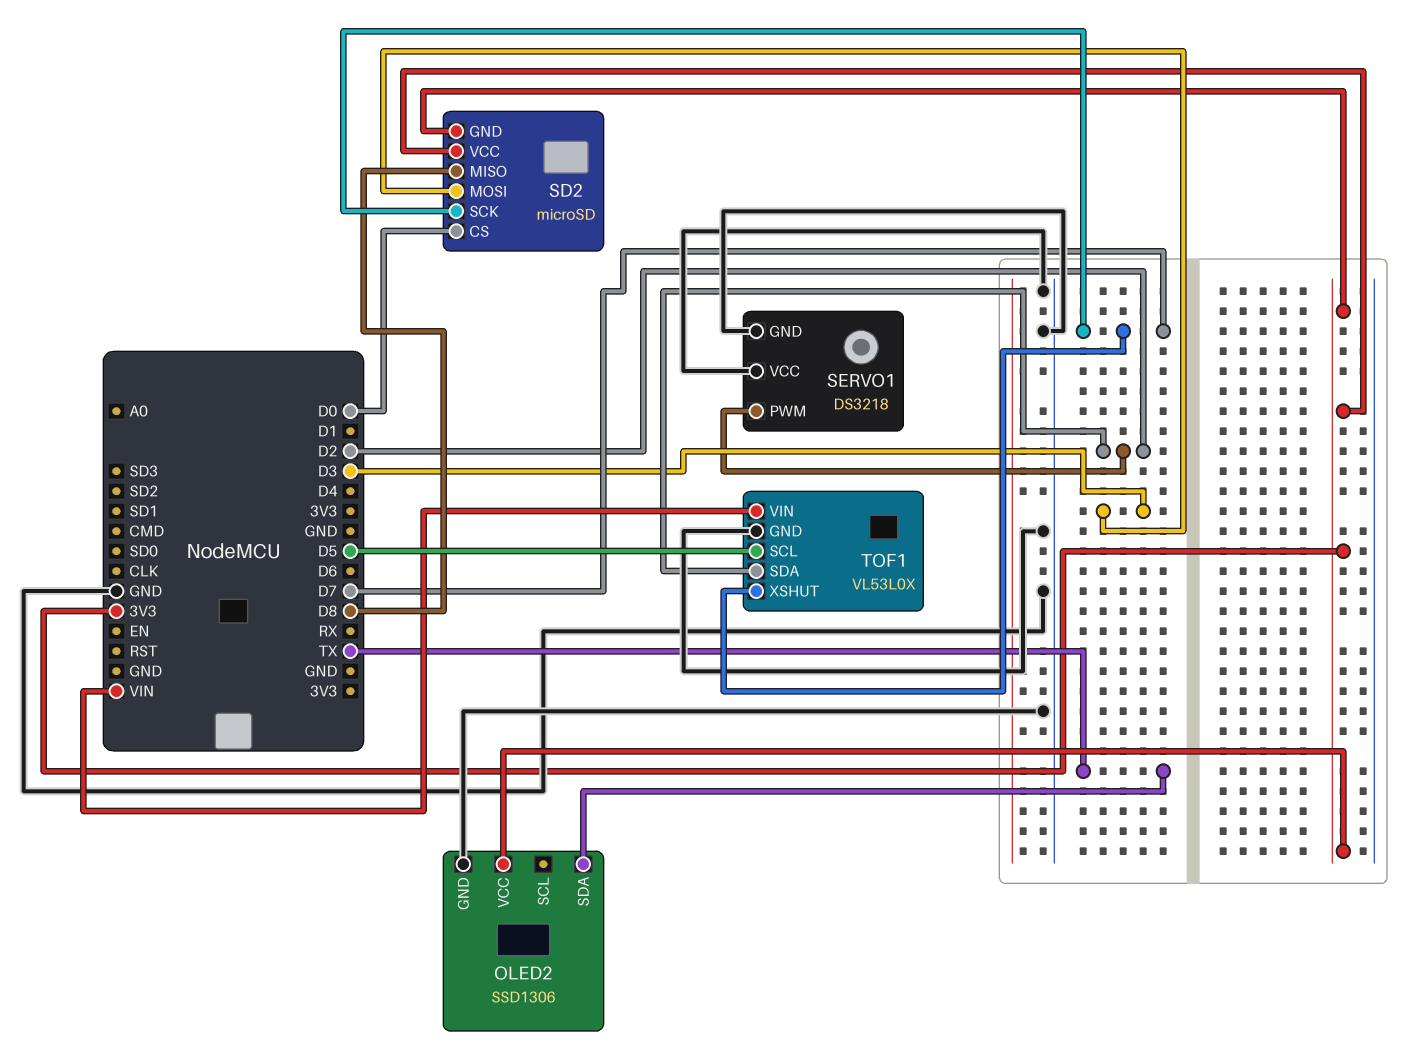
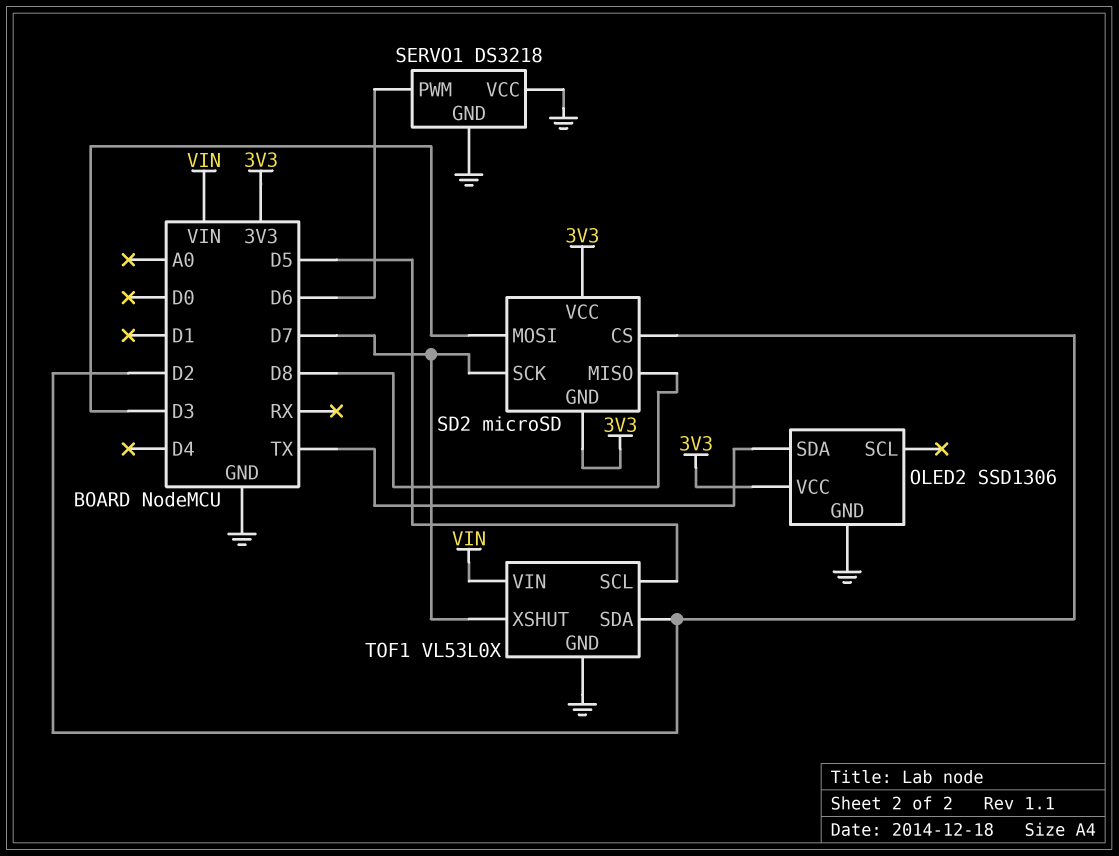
SD2 pin CS: D0 -> D2
SERVO1 pin PWM: D2 -> D6

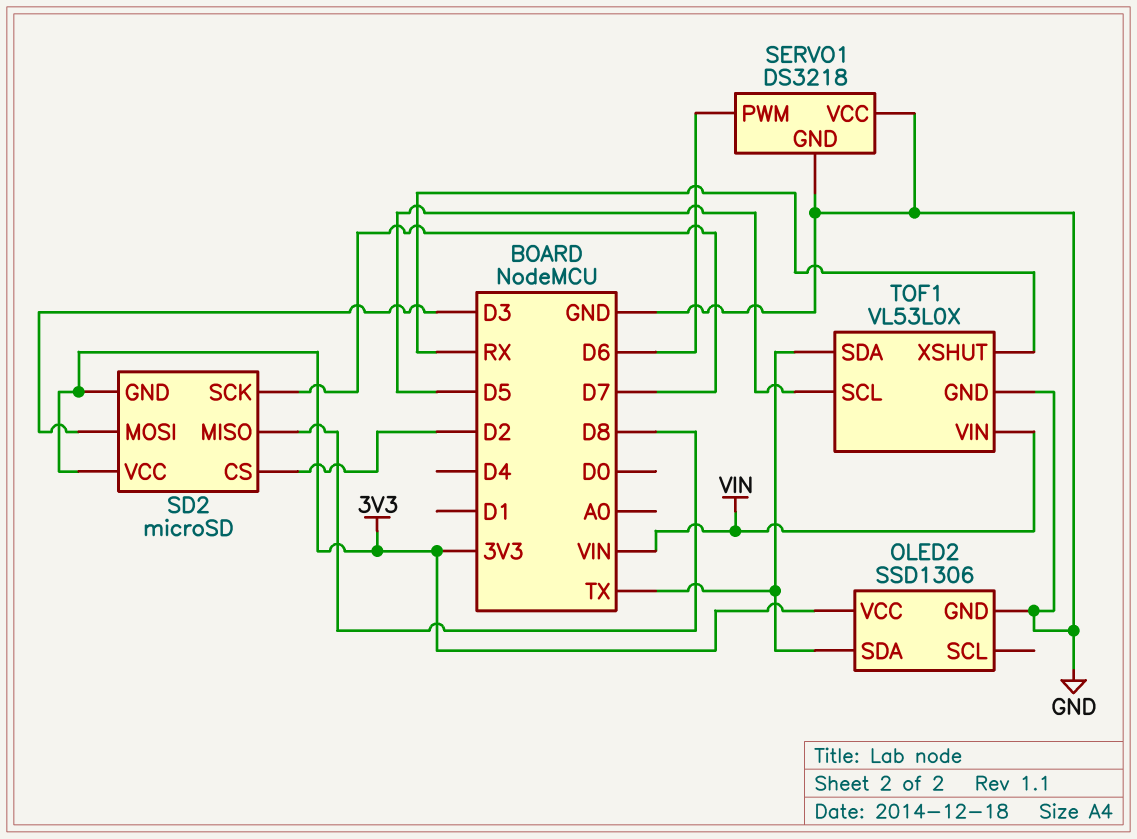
TOF1 pin SDA: D2 -> TX
TOF1 pin XSHUT: D7 -> RX

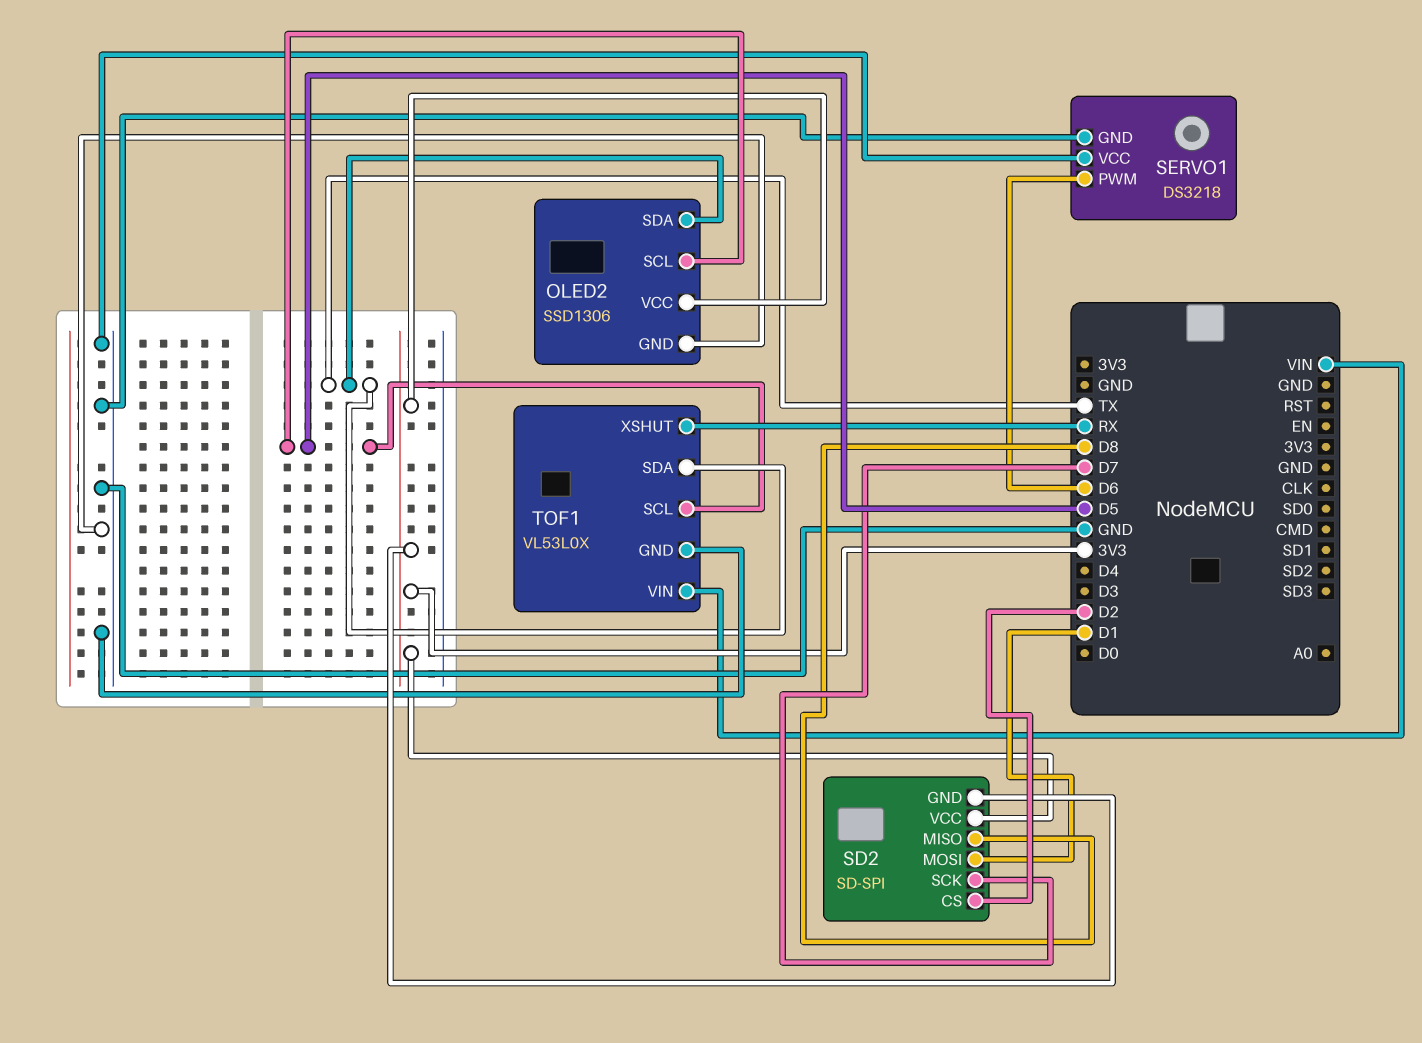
OLED2 pin SCL: none -> D5
SD2: microSD -> SD-SPI
SD2 pin MOSI: D3 -> D1

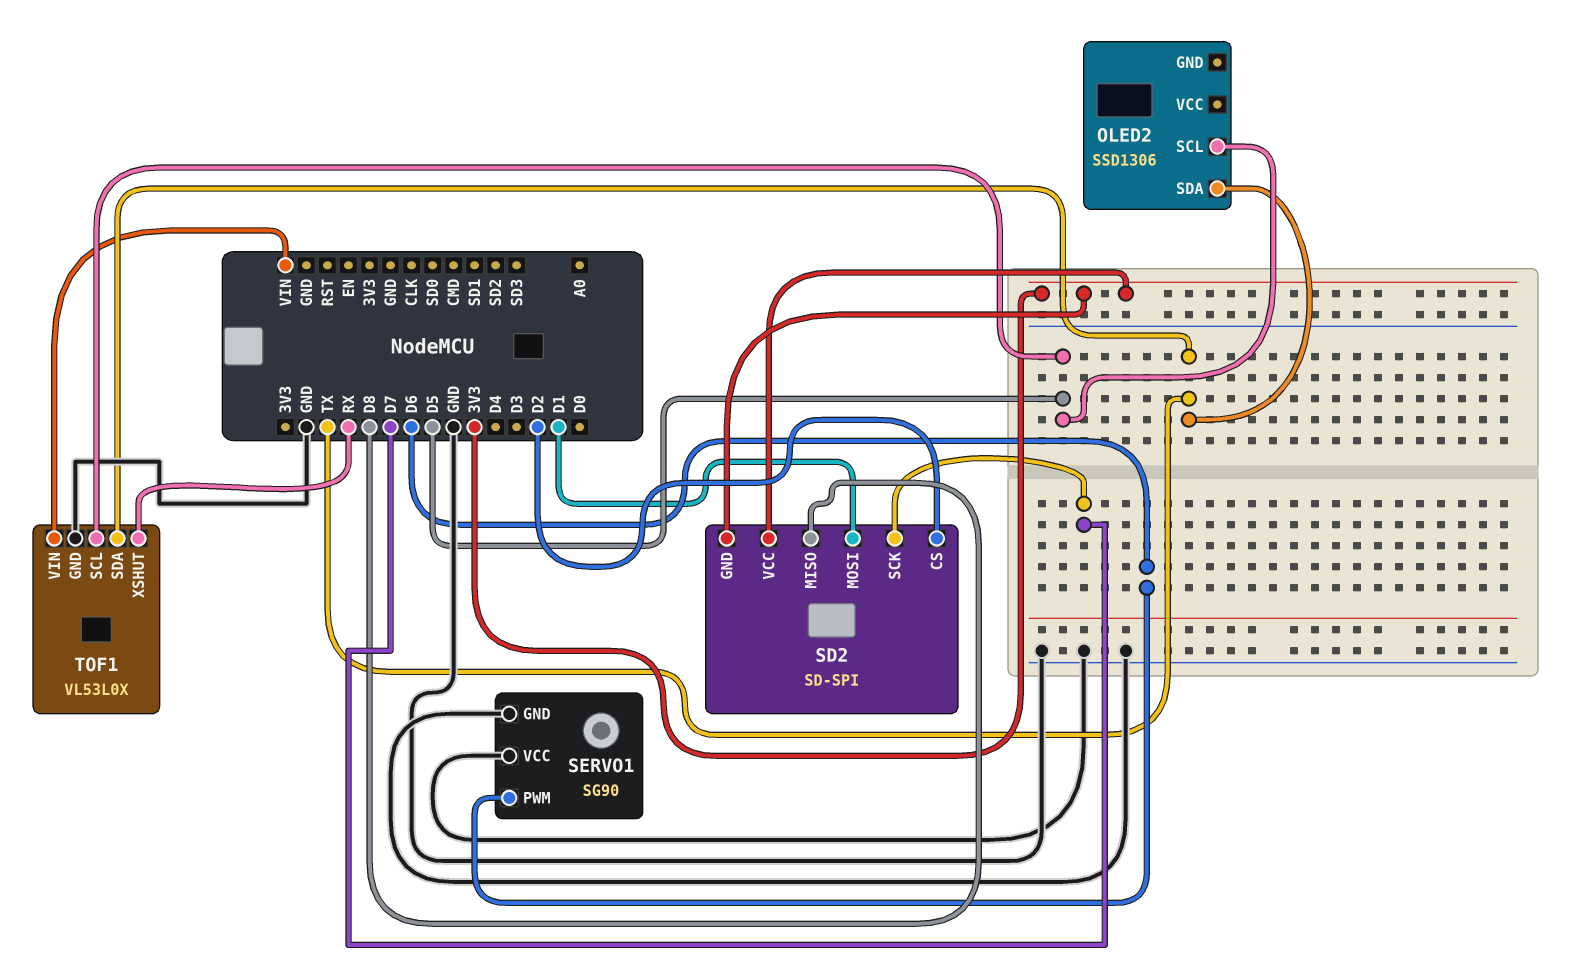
OLED2 pin GND: GND -> none
OLED2 pin VCC: 3V3 -> none
SERVO1: DS3218 -> SG90

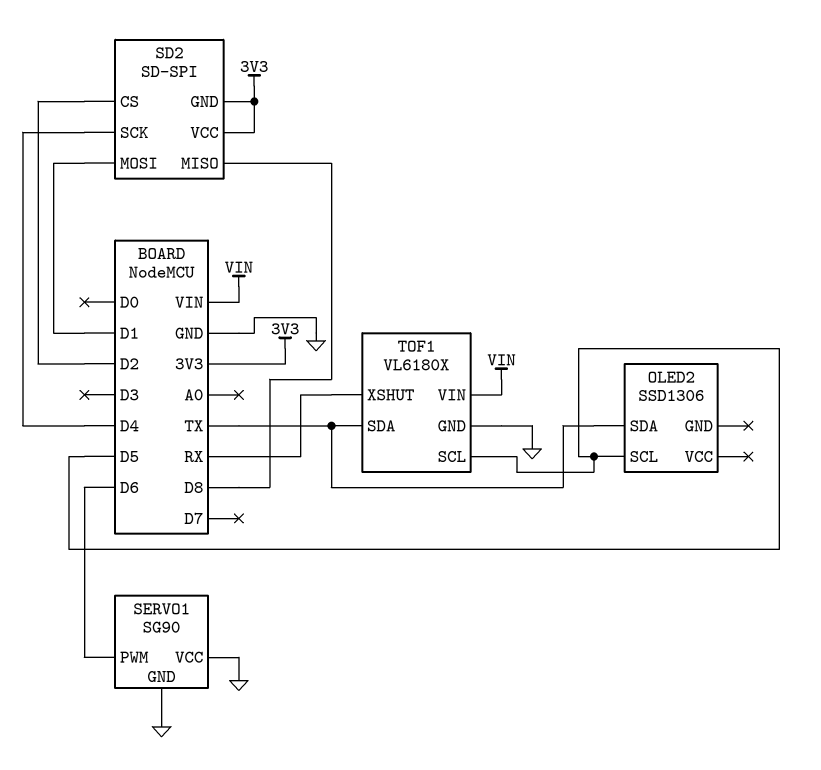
SD2 pin SCK: D7 -> D4
TOF1: VL53L0X -> VL6180X

